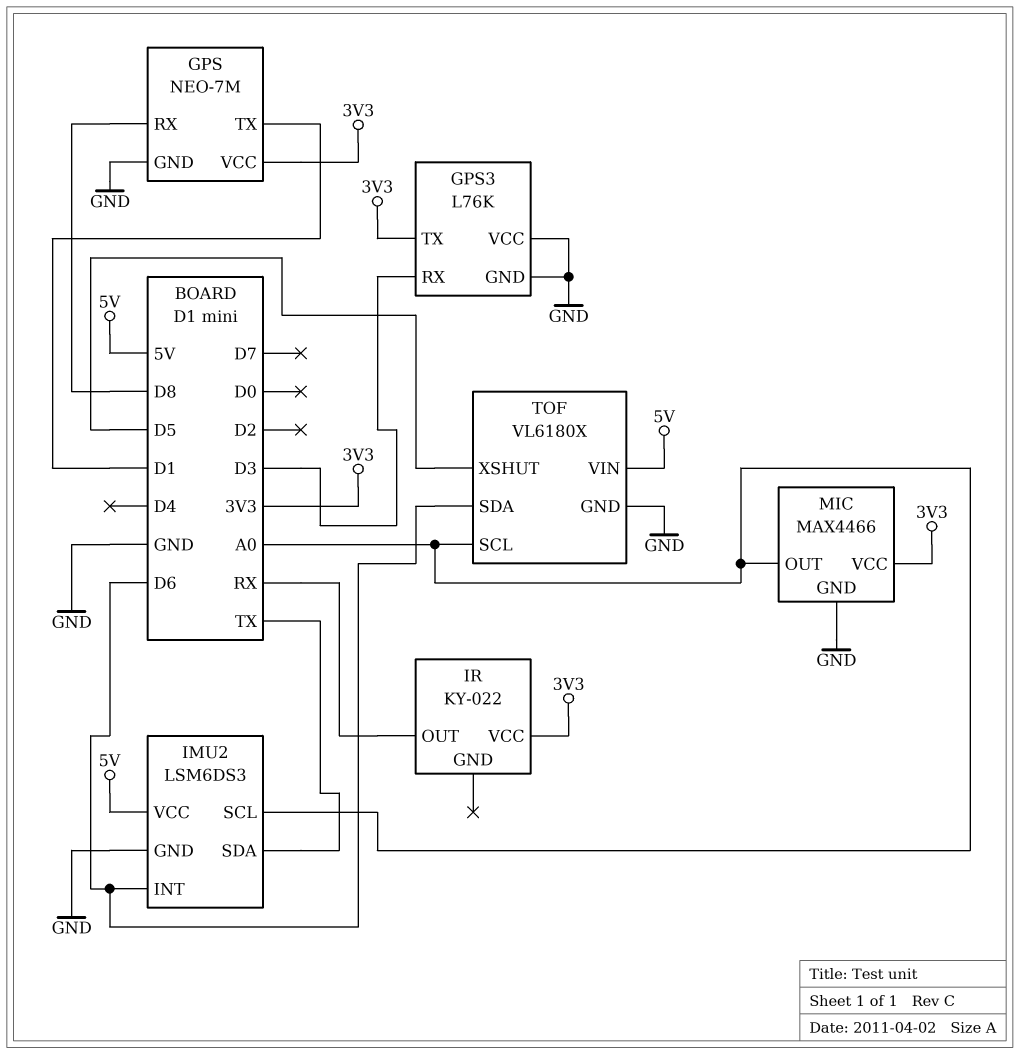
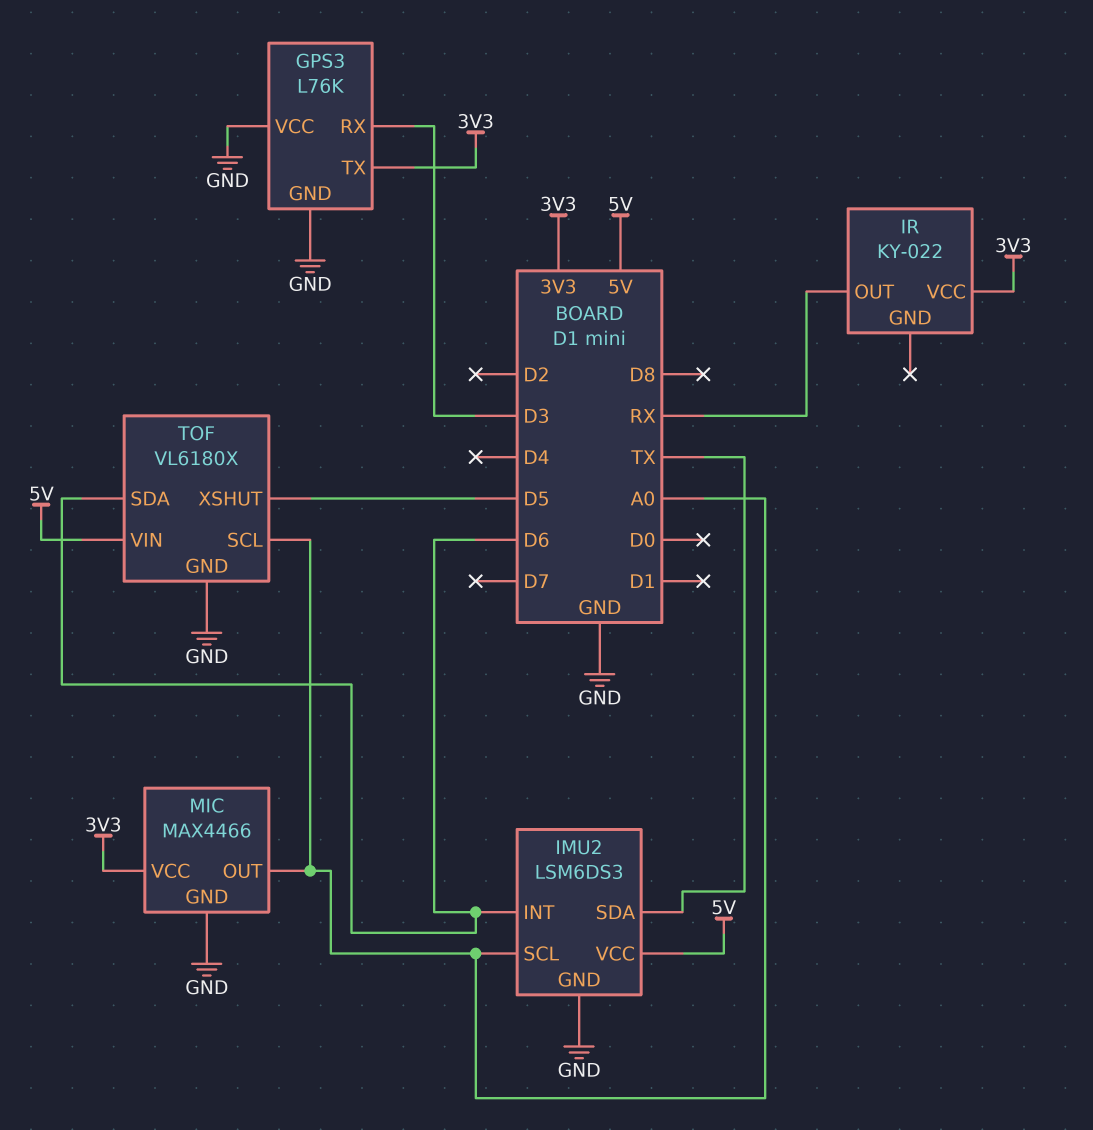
GPS: NEO-7M -> none
GPS pin GND: GND -> none
GPS pin RX: D8 -> none
GPS pin TX: D1 -> none
GPS pin VCC: 3V3 -> none

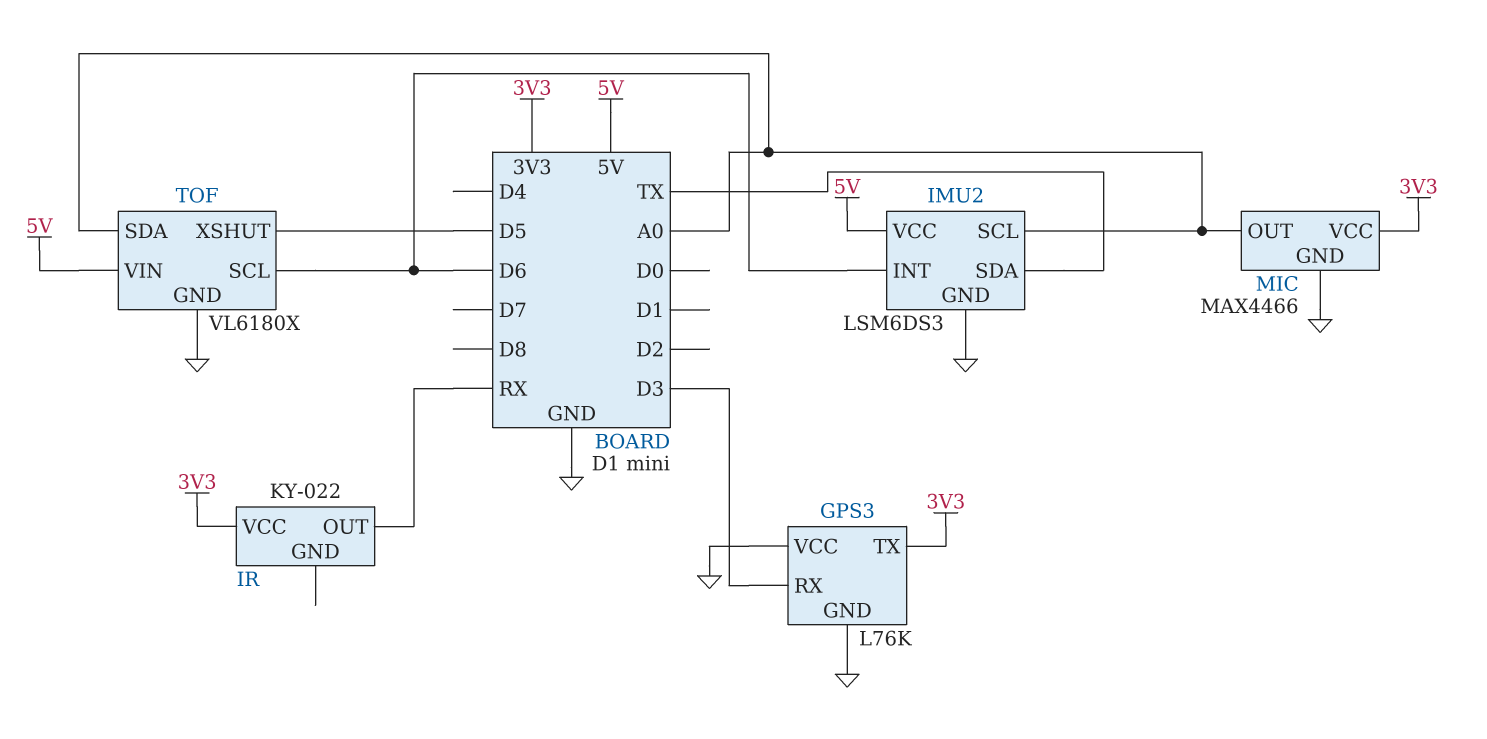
TOF pin SCL: A0 -> D6
TOF pin SDA: D6 -> A0

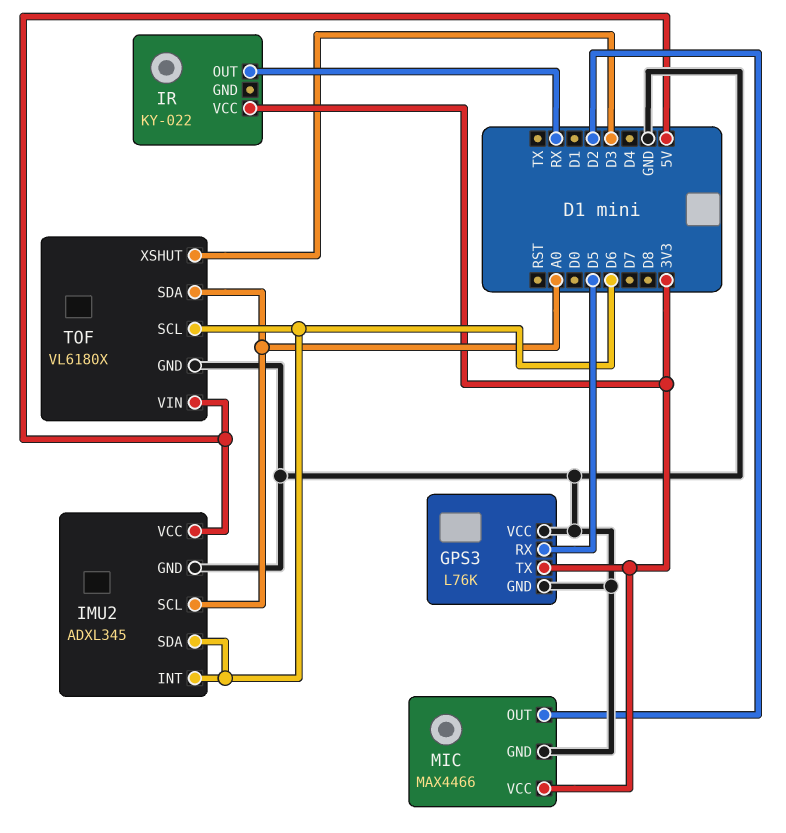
GPS3 pin RX: D3 -> D5
IMU2: LSM6DS3 -> ADXL345
IMU2 pin SDA: TX -> D6
MIC pin OUT: A0 -> D2
TOF pin XSHUT: D5 -> D3

